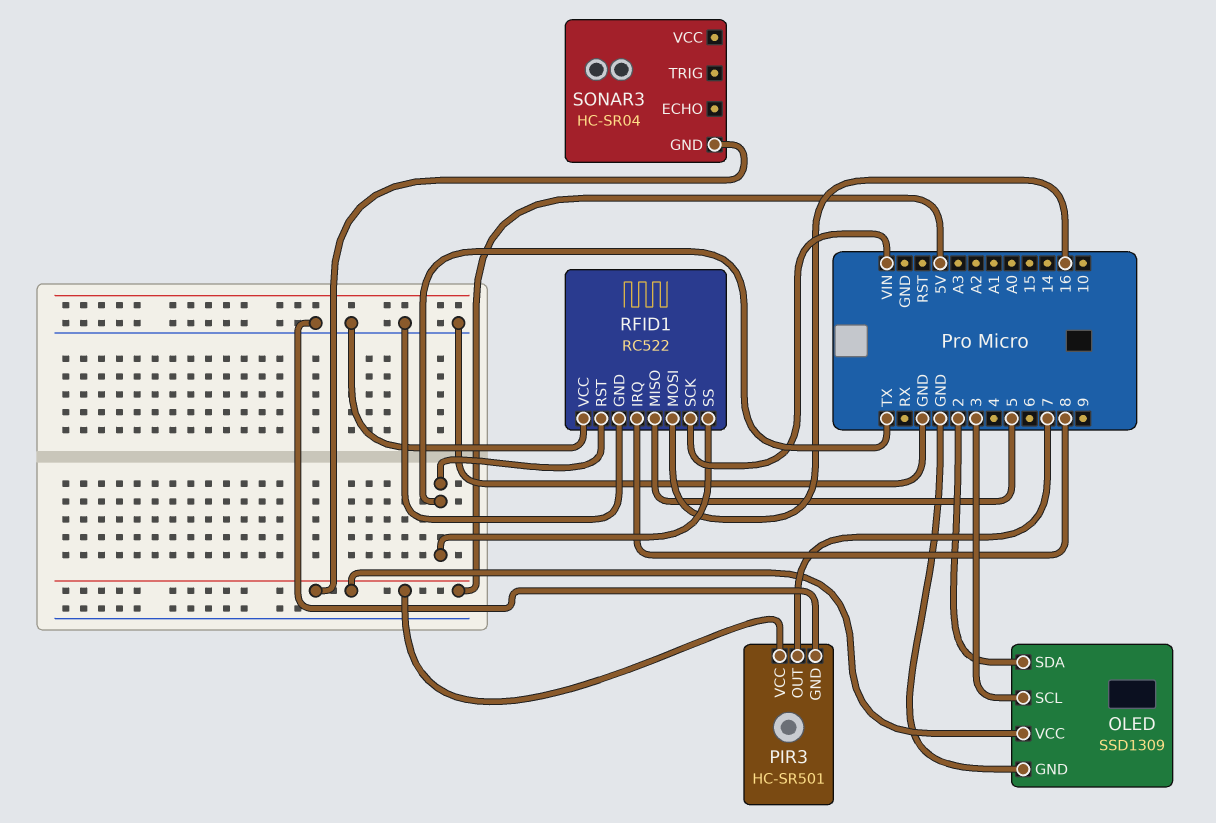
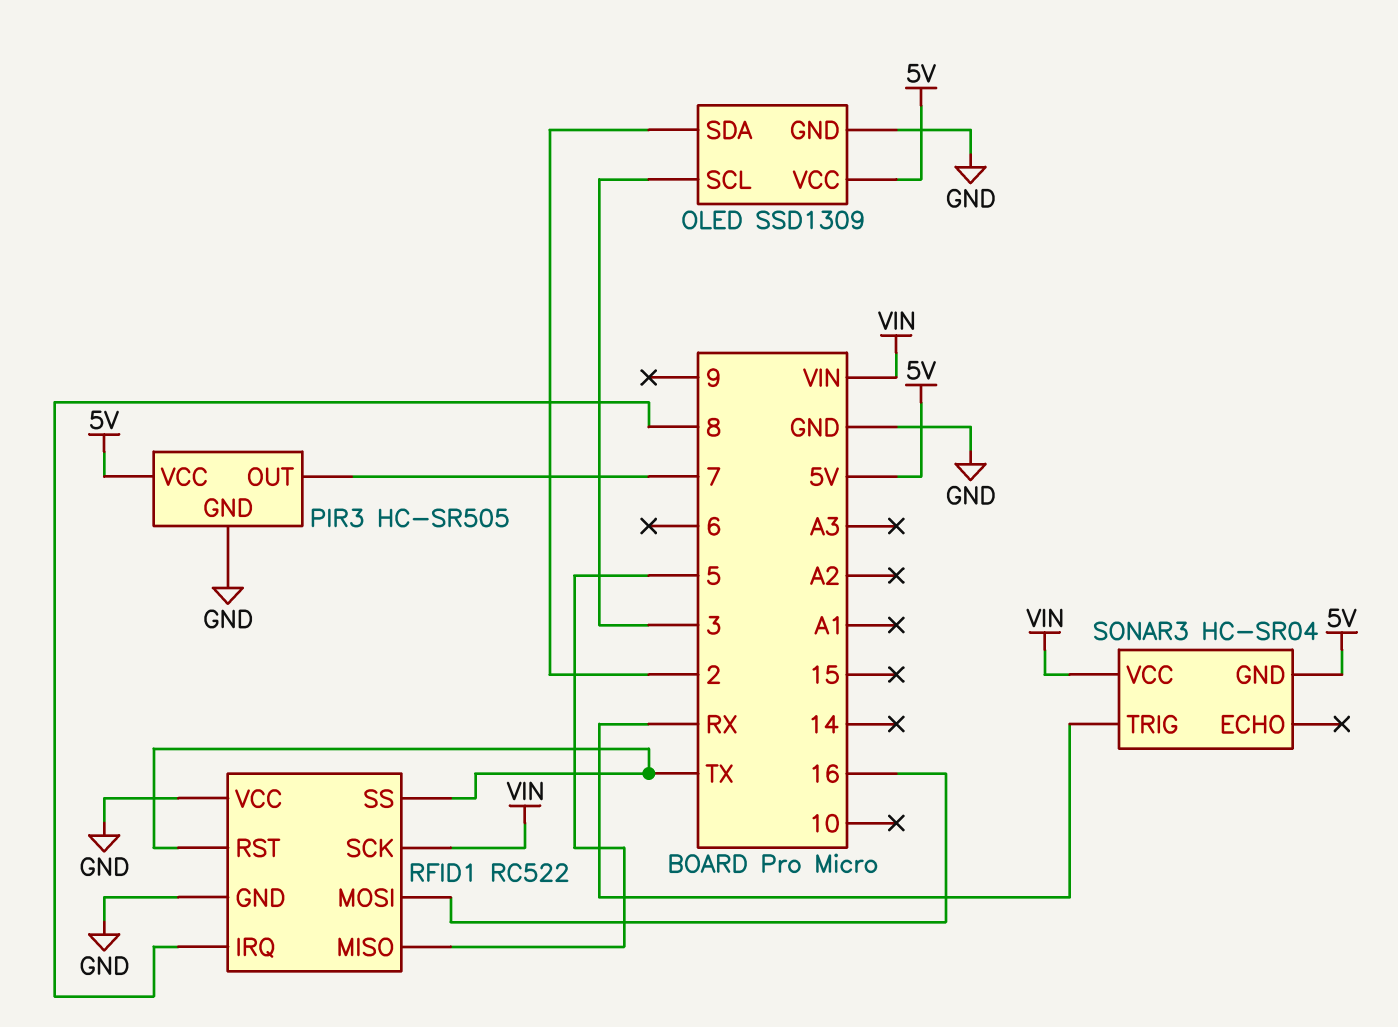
PIR3: HC-SR501 -> HC-SR505
SONAR3 pin TRIG: none -> RX
SONAR3 pin VCC: none -> VIN

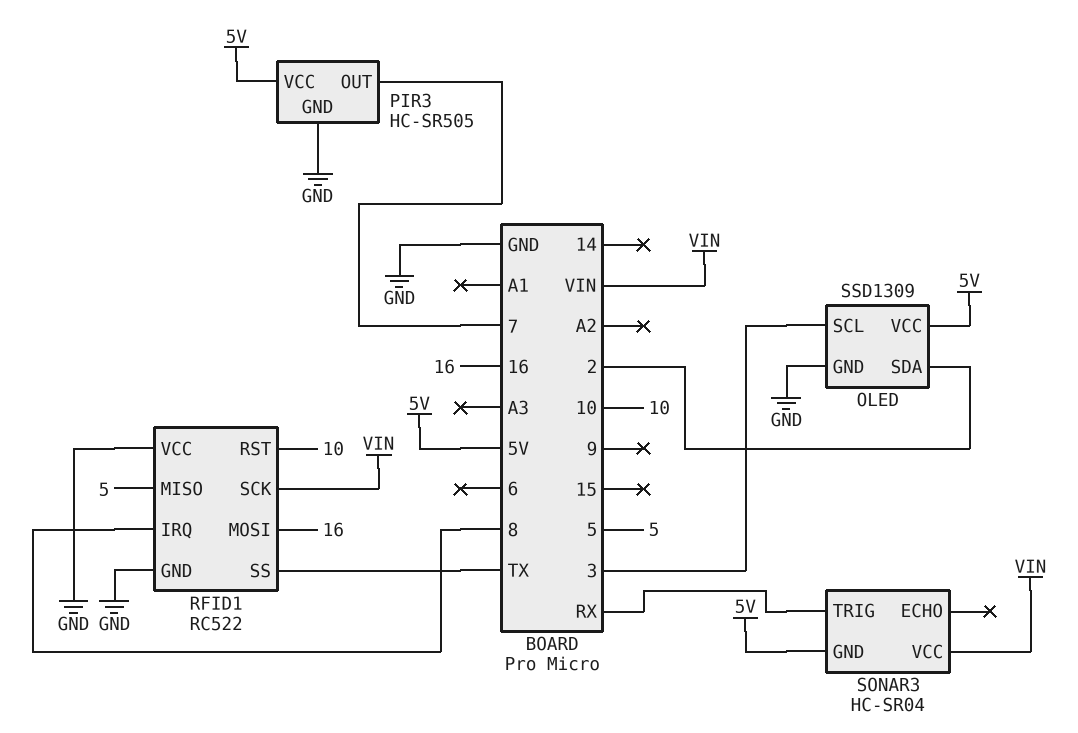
RFID1 pin RST: TX -> 10

